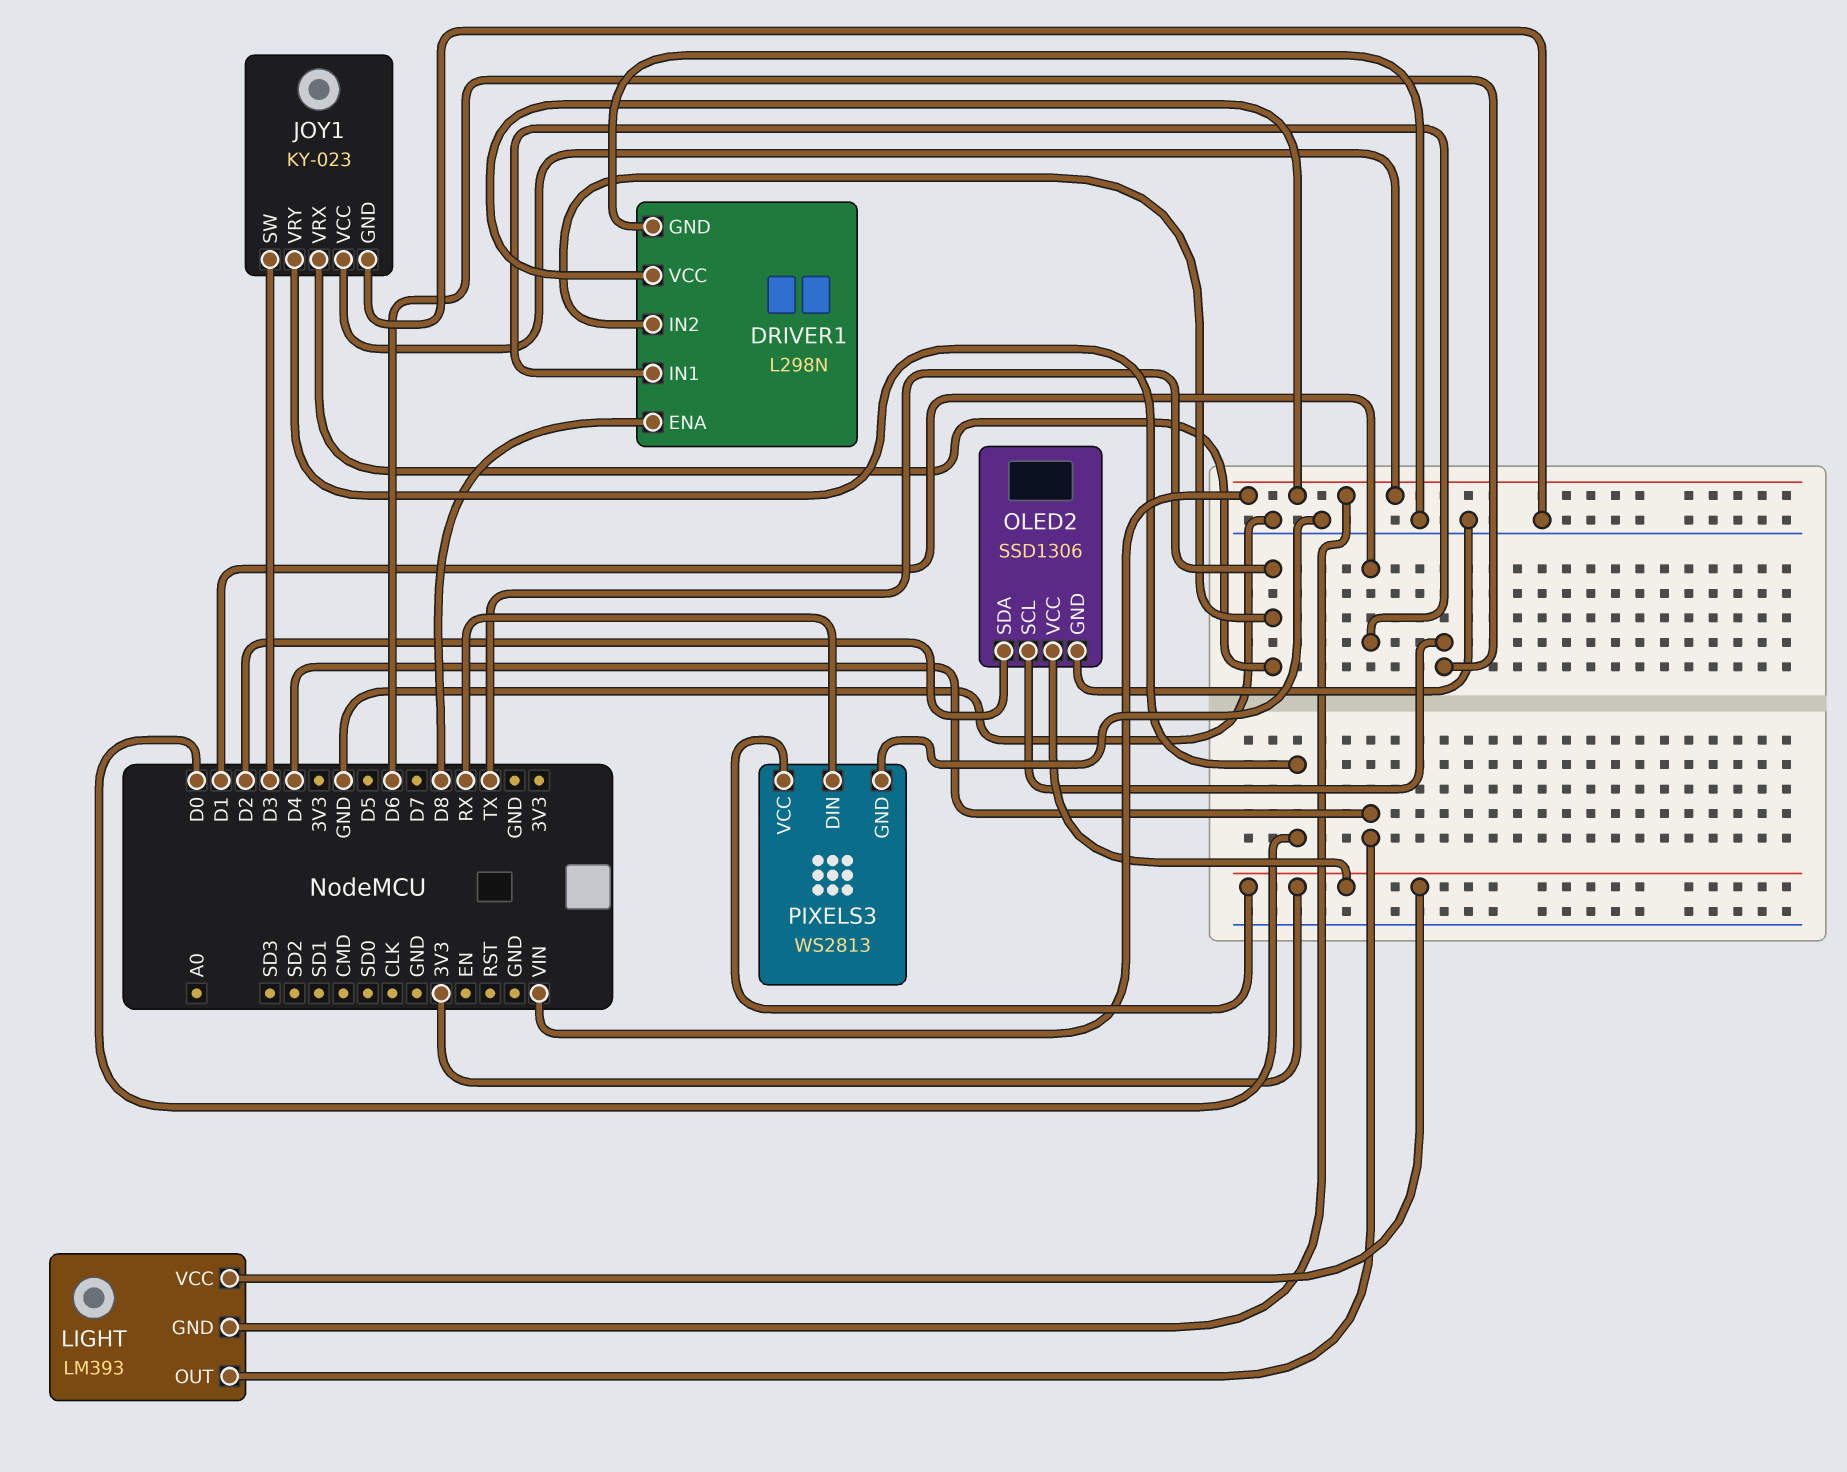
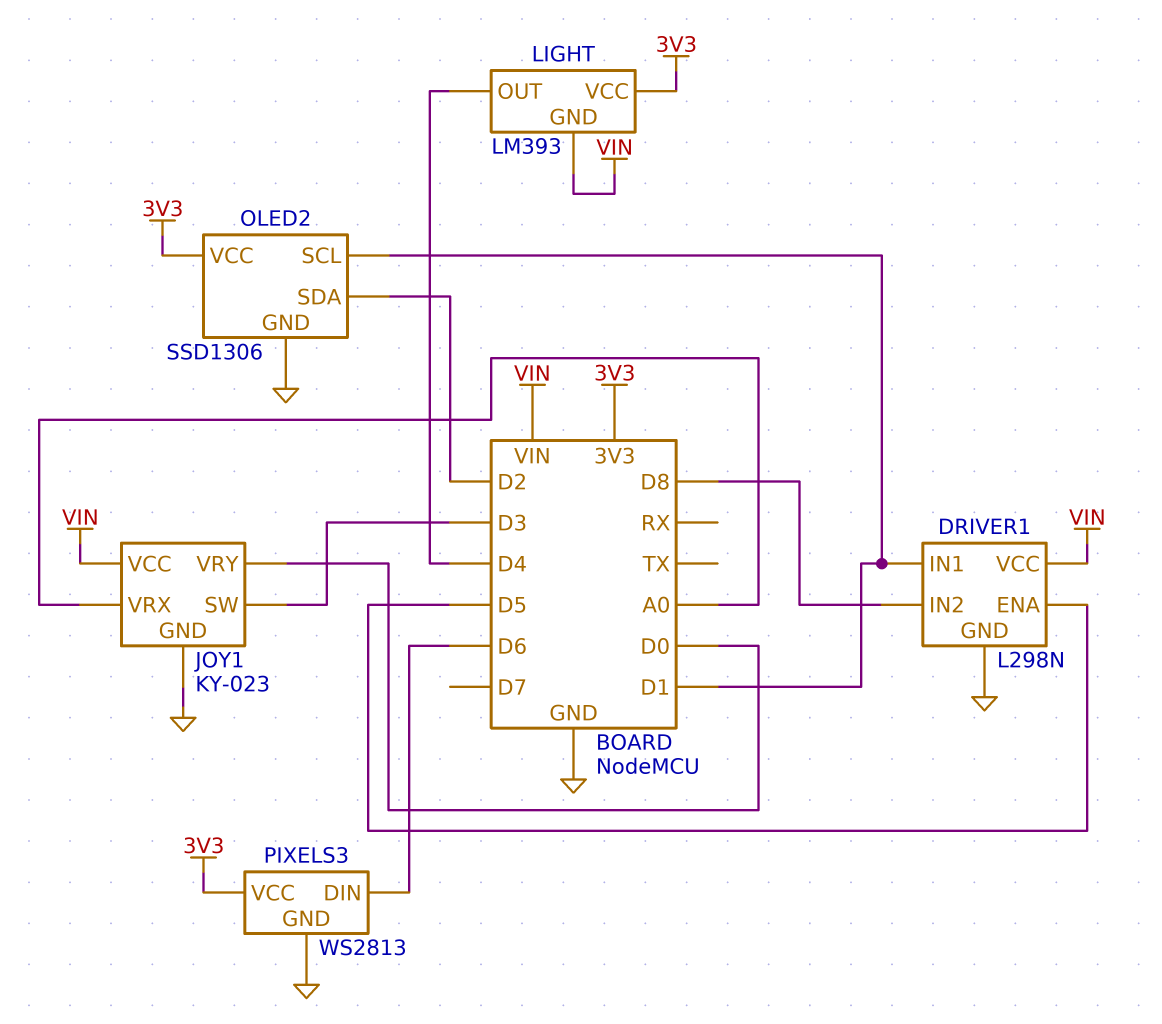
DRIVER1 pin ENA: D8 -> D5
DRIVER1 pin IN2: TX -> D8
JOY1 pin VRX: TX -> A0
OLED2 pin SCL: D6 -> D1
PIXELS3 pin DIN: RX -> D6

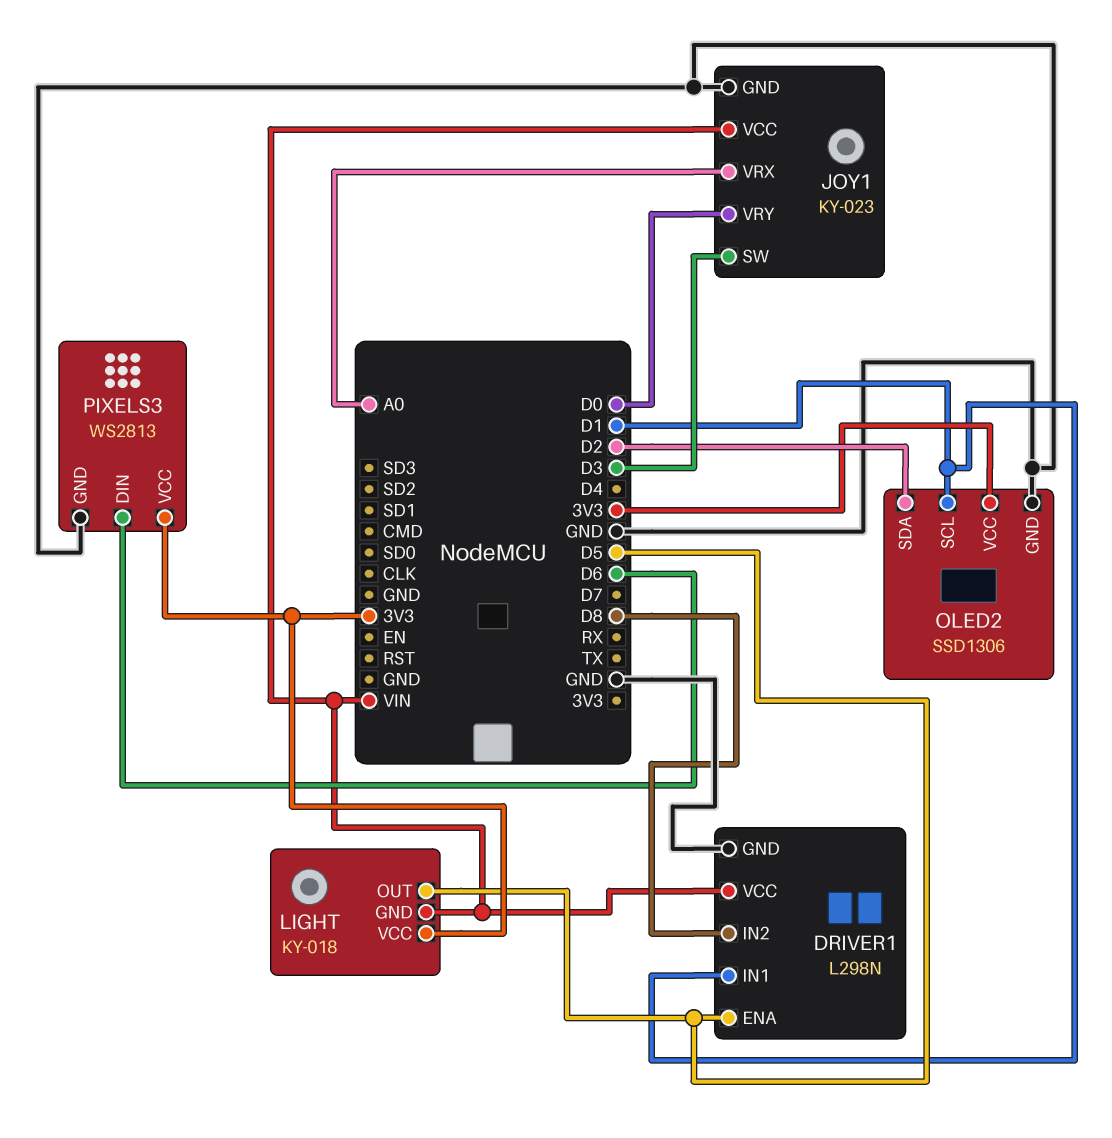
LIGHT: LM393 -> KY-018
LIGHT pin OUT: D4 -> D5

